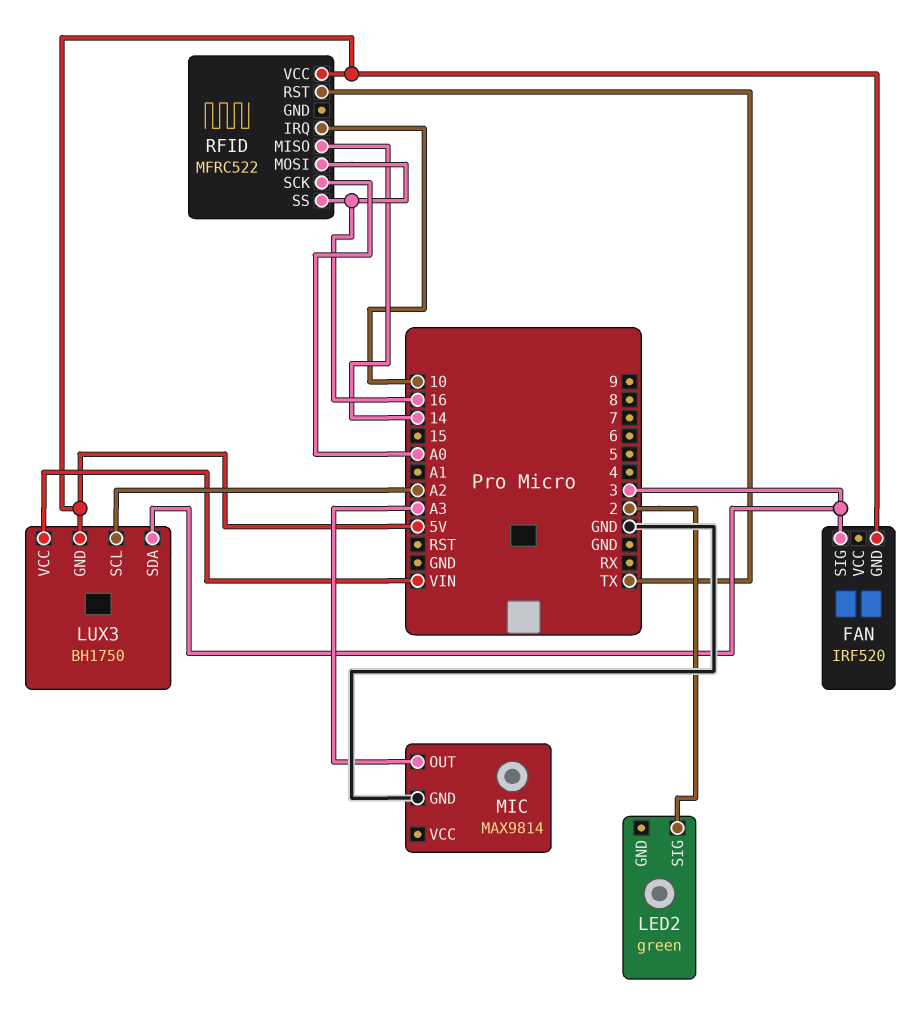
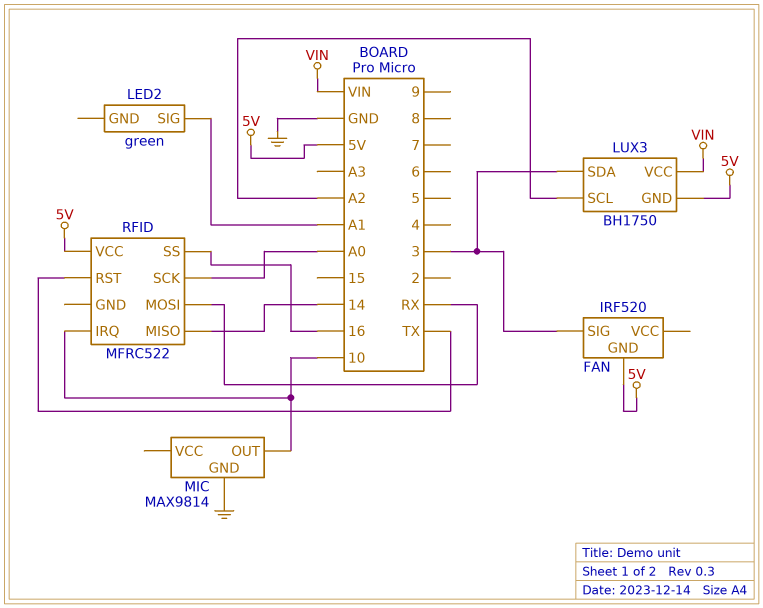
LED2 pin SIG: 2 -> A1
MIC pin OUT: A3 -> 10
RFID pin MOSI: 16 -> RX

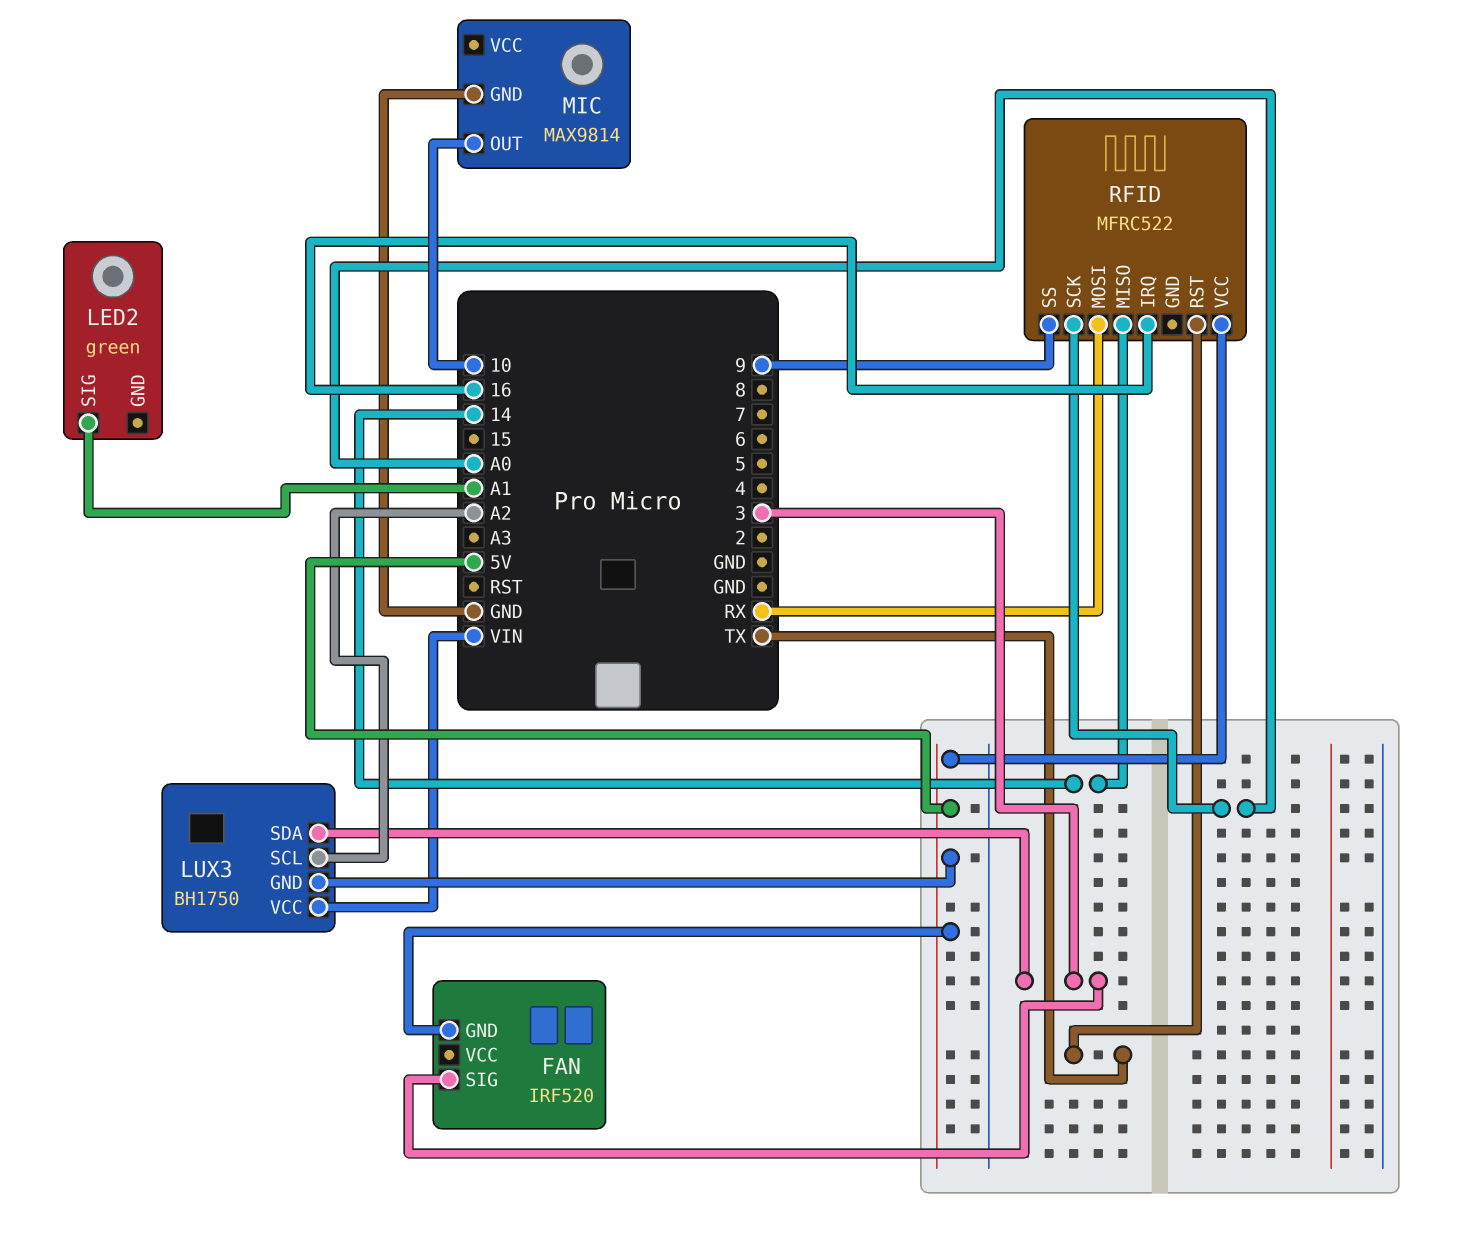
RFID pin IRQ: 10 -> 16
RFID pin SS: 16 -> 9

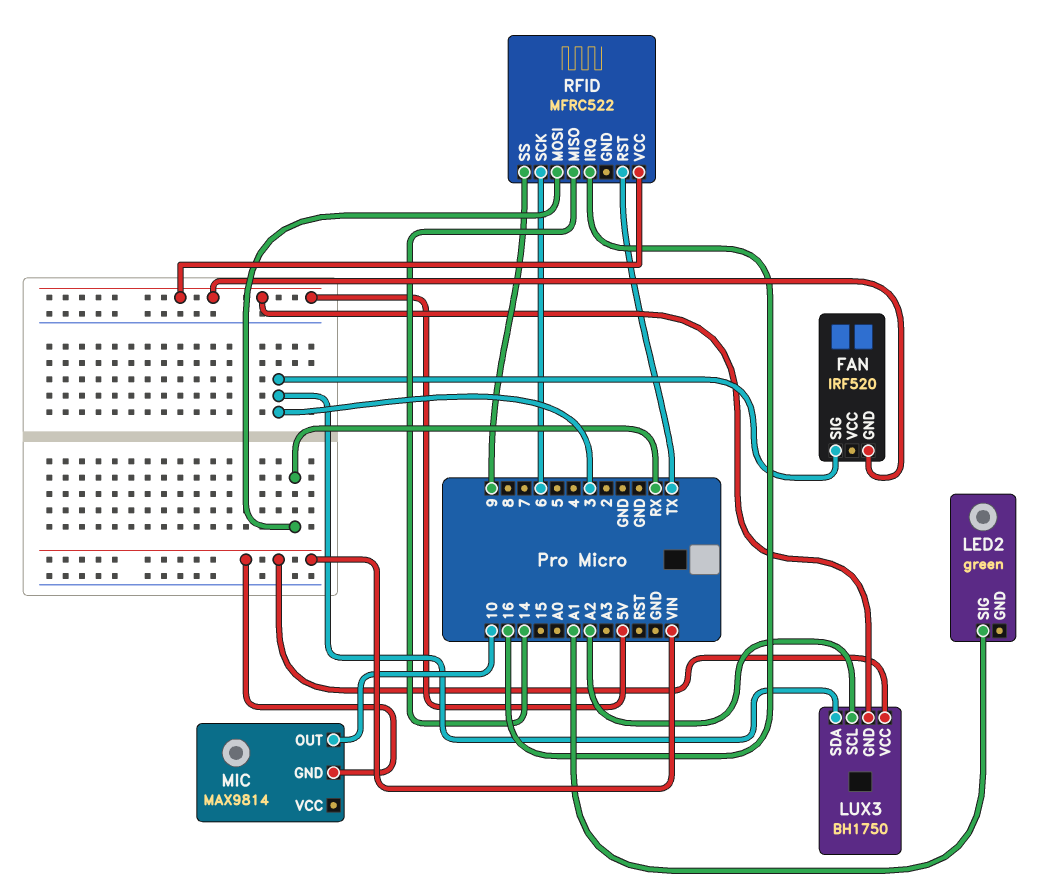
MIC pin GND: GND -> VIN
RFID pin SCK: A0 -> 6

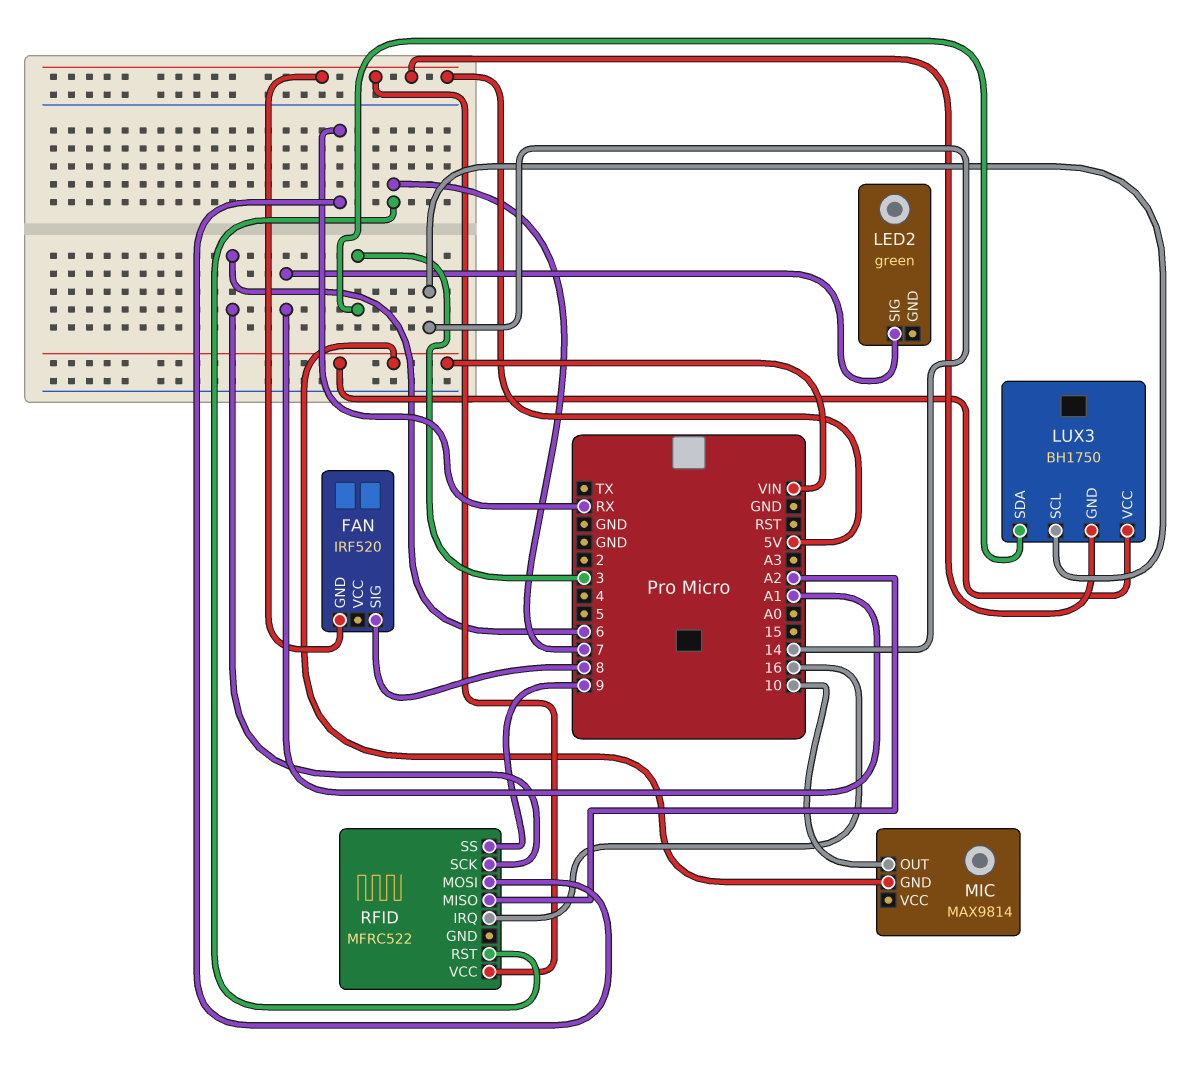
FAN pin SIG: 3 -> 8
LUX3 pin SCL: A2 -> 14
RFID pin MISO: 14 -> A2
RFID pin RST: TX -> 7

